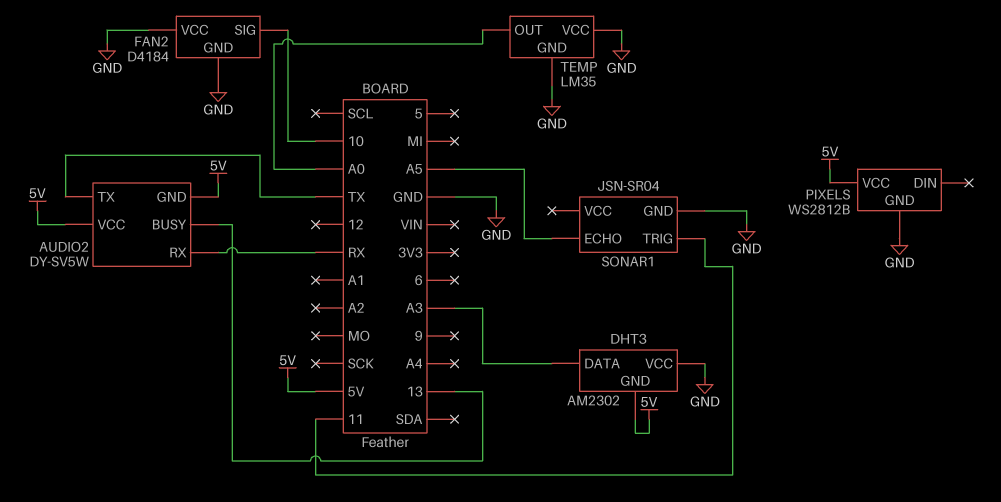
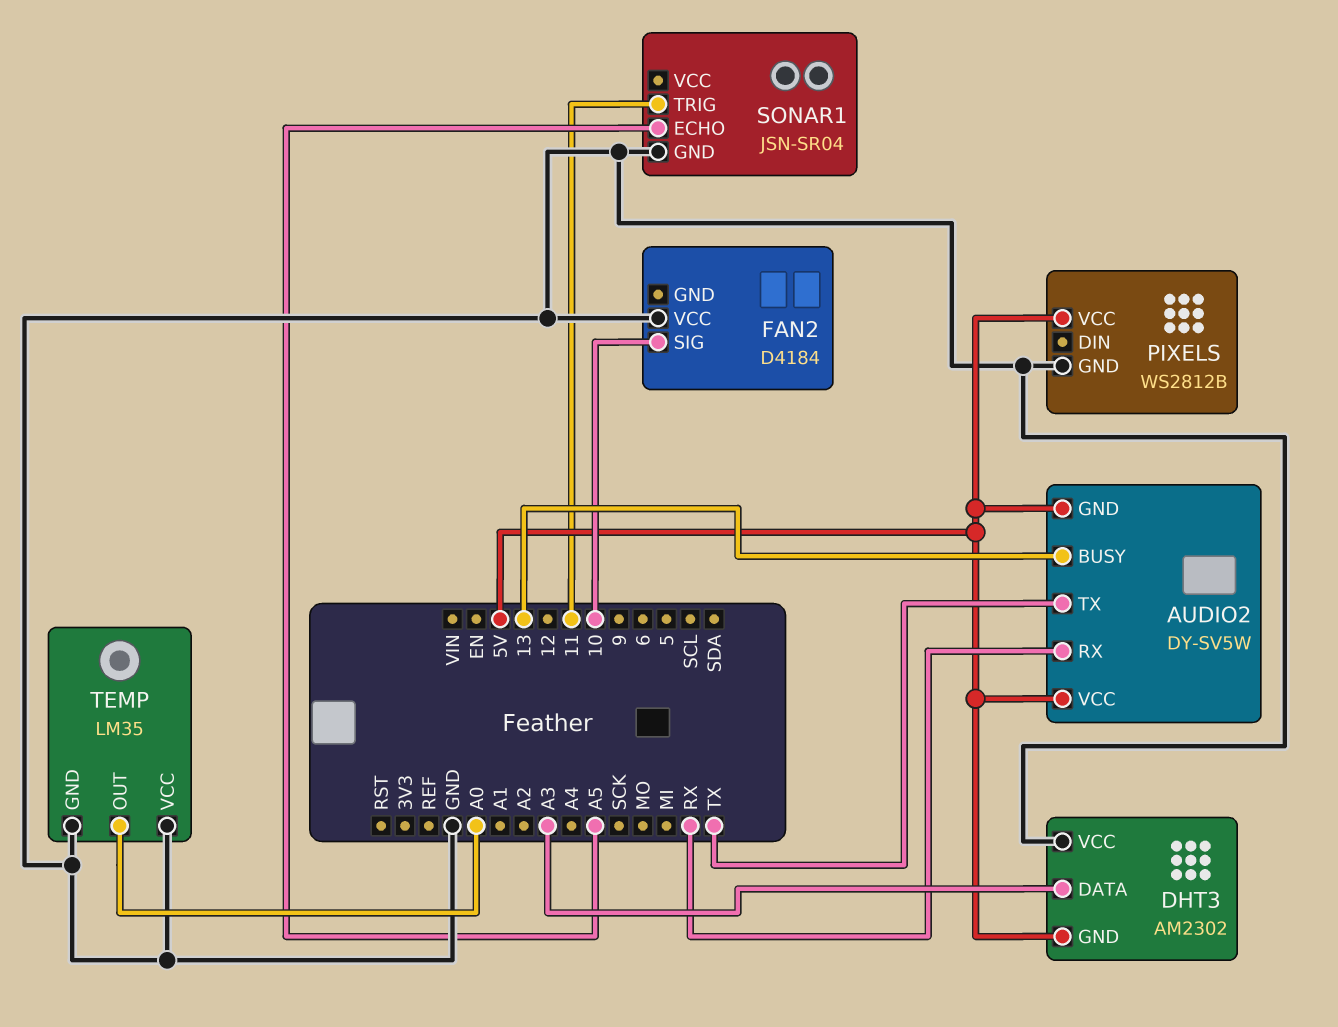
FAN2 pin GND: GND -> none

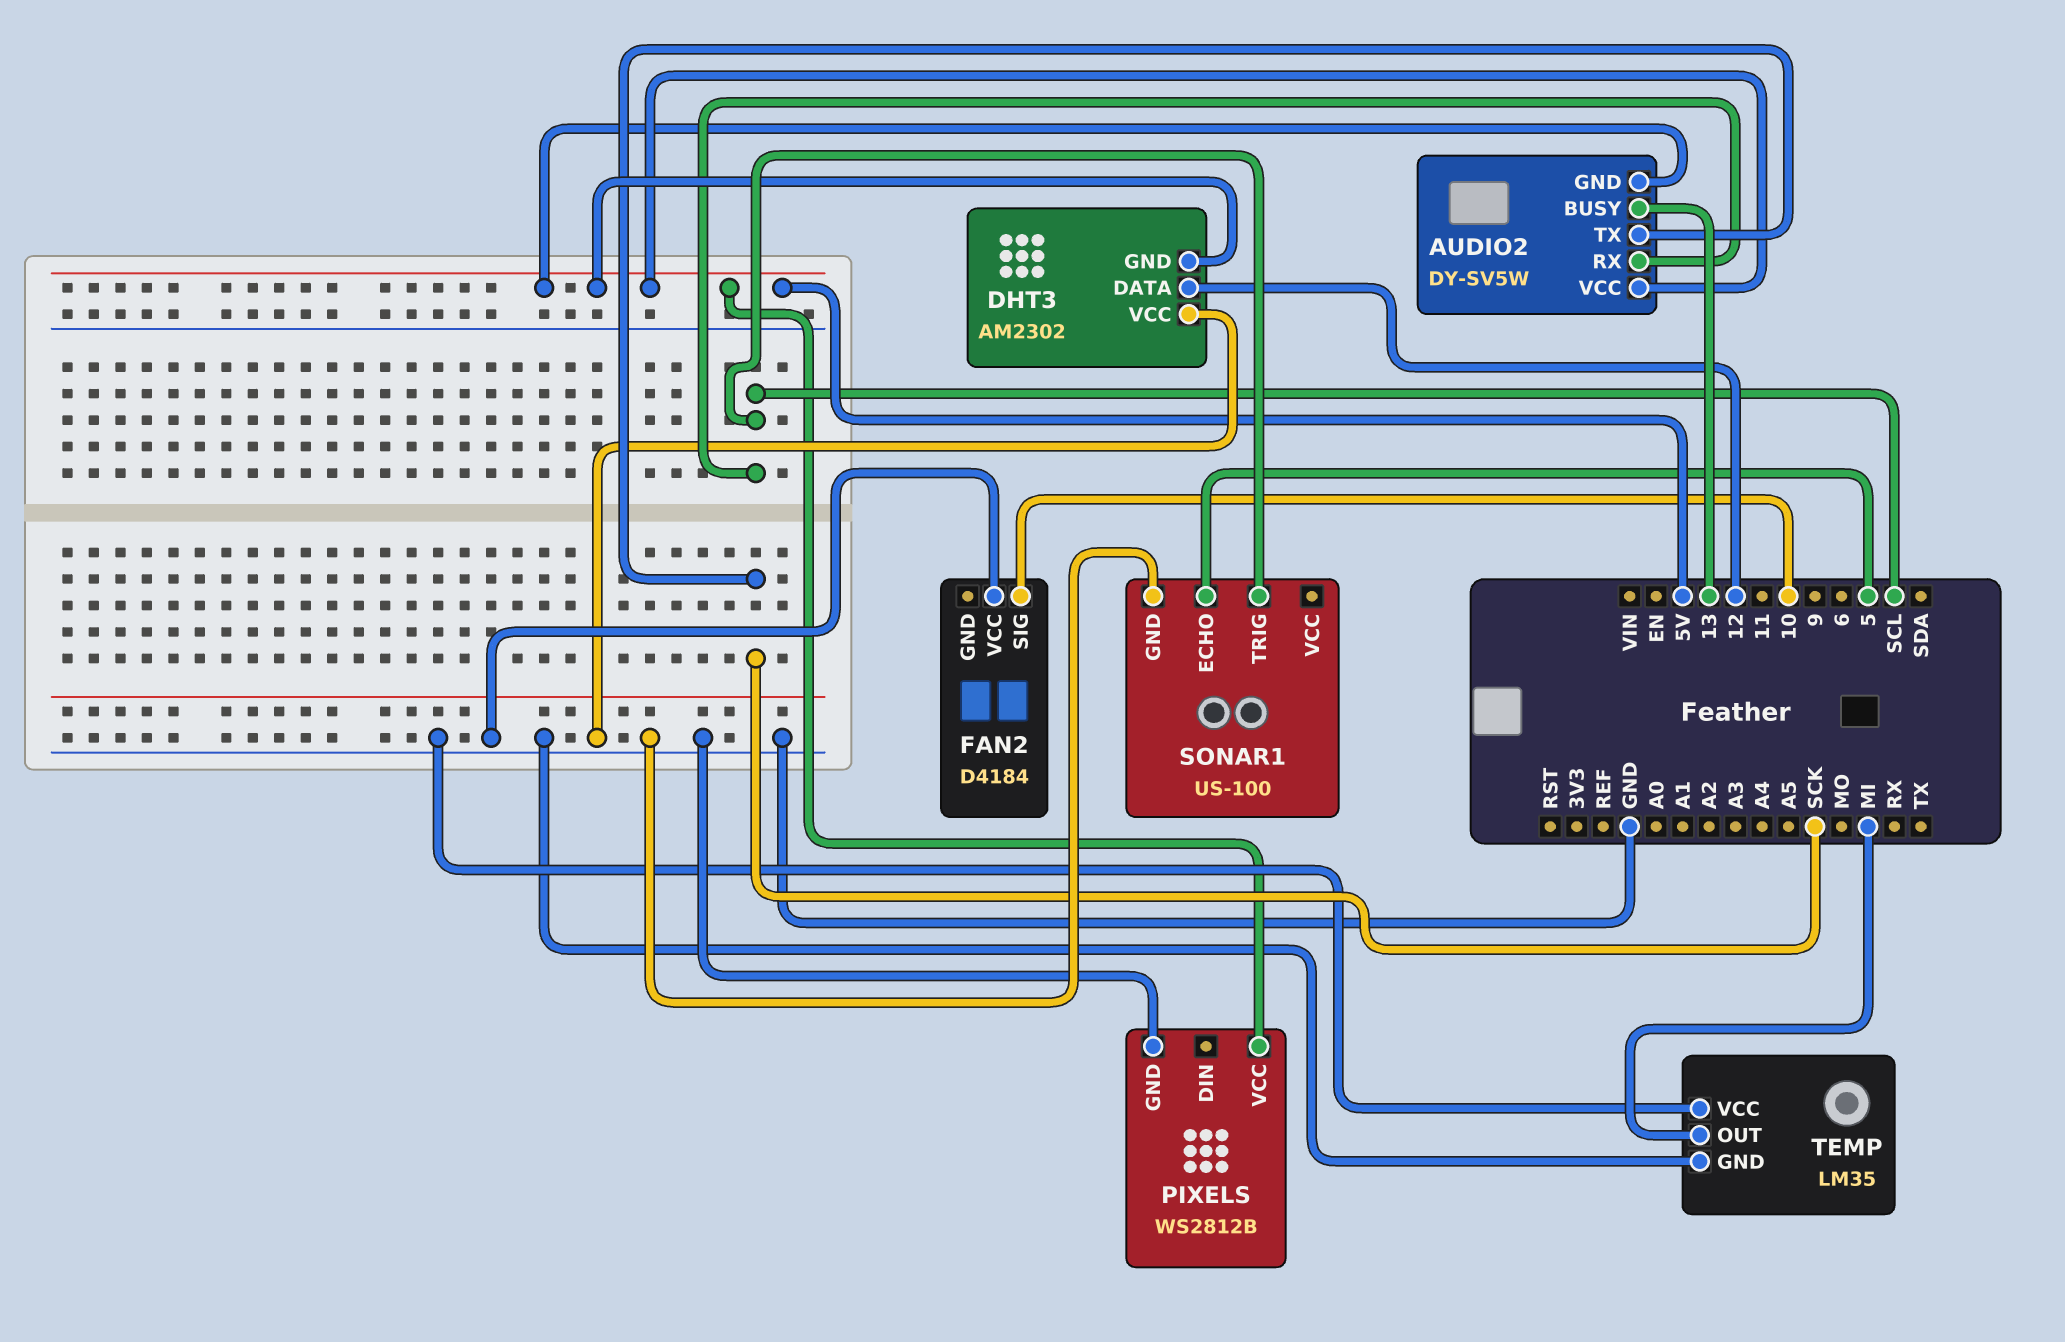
AUDIO2 pin RX: RX -> SCL
AUDIO2 pin TX: TX -> SCK
DHT3 pin DATA: A3 -> 12
SONAR1: JSN-SR04 -> US-100
SONAR1 pin ECHO: A5 -> 5
SONAR1 pin TRIG: 11 -> SCL
TEMP pin OUT: A0 -> MI

